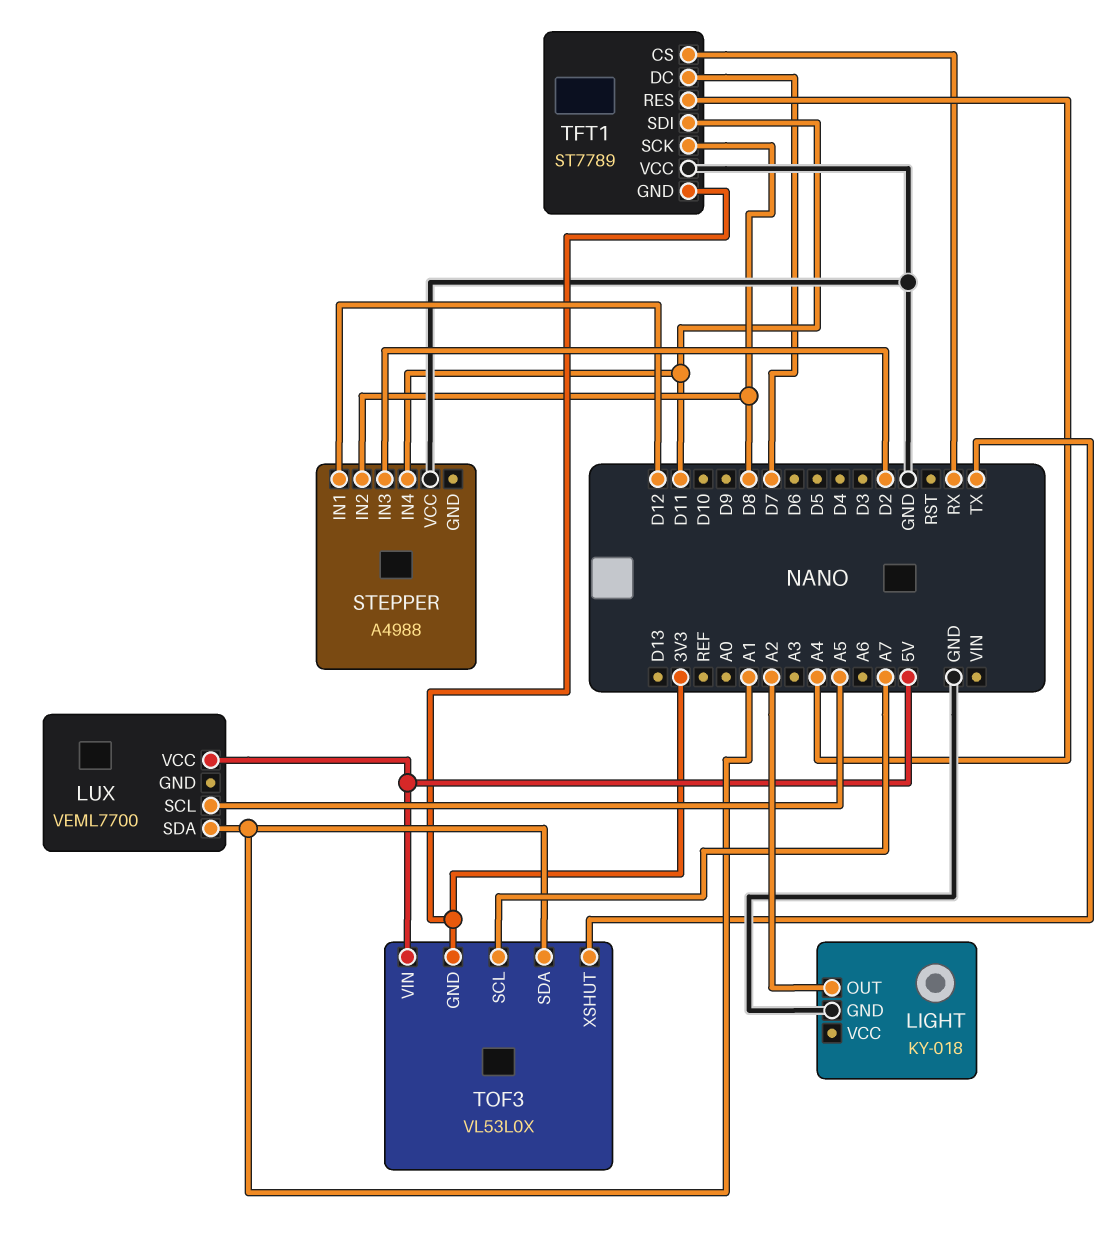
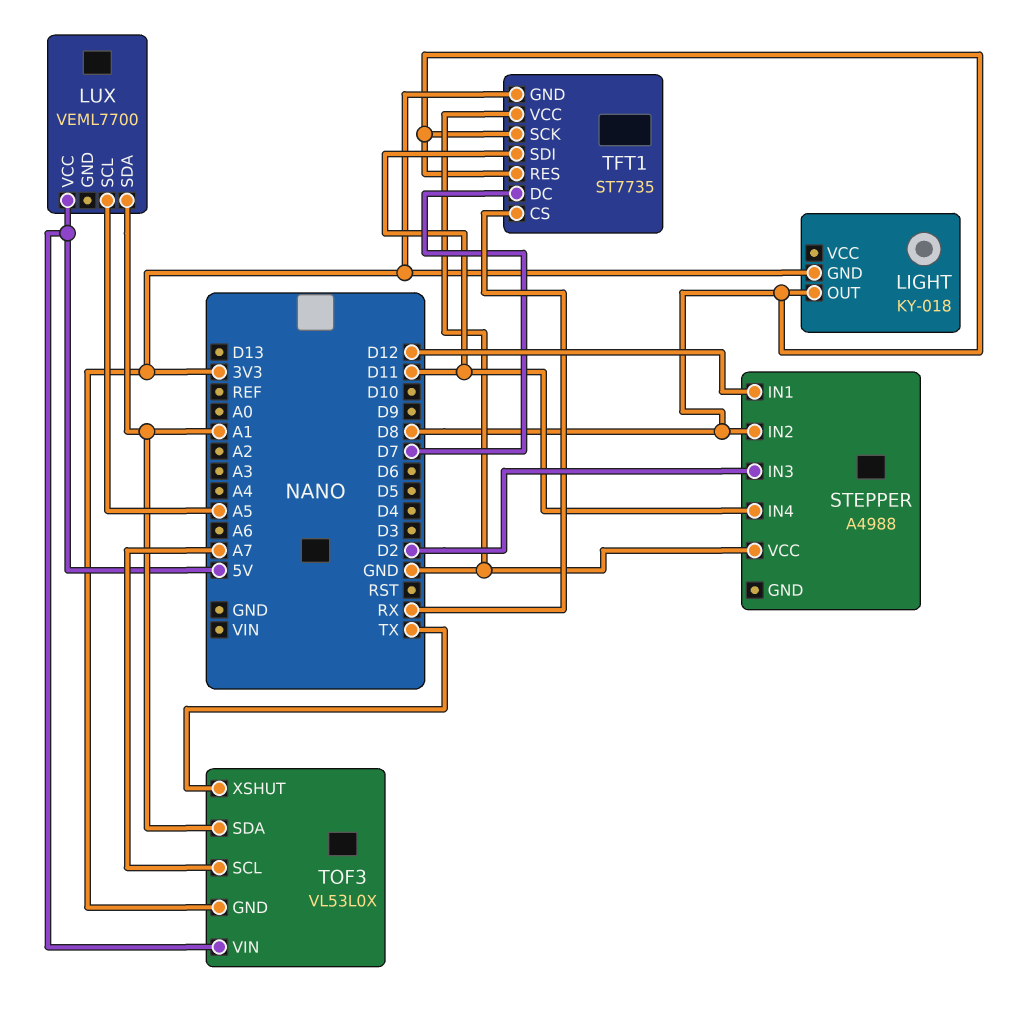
LIGHT pin GND: GND -> 3V3
LIGHT pin OUT: A2 -> D8
TFT1: ST7789 -> ST7735
TFT1 pin RES: A4 -> D8

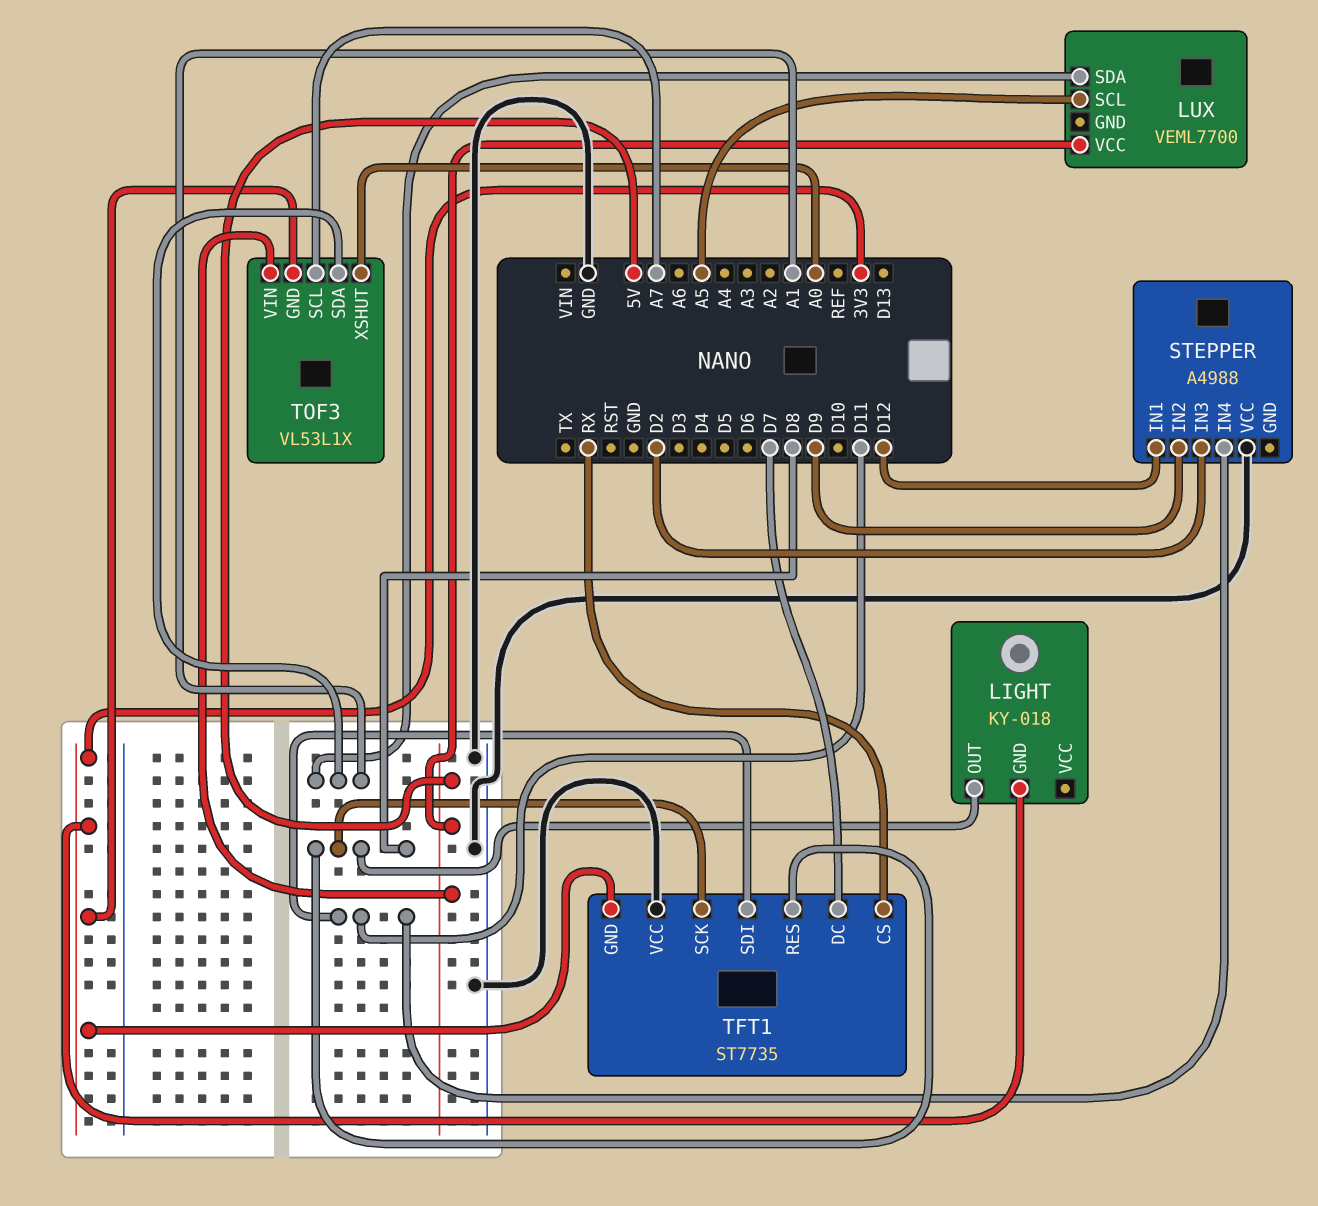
STEPPER pin IN2: D8 -> D9
TOF3: VL53L0X -> VL53L1X
TOF3 pin XSHUT: TX -> A0

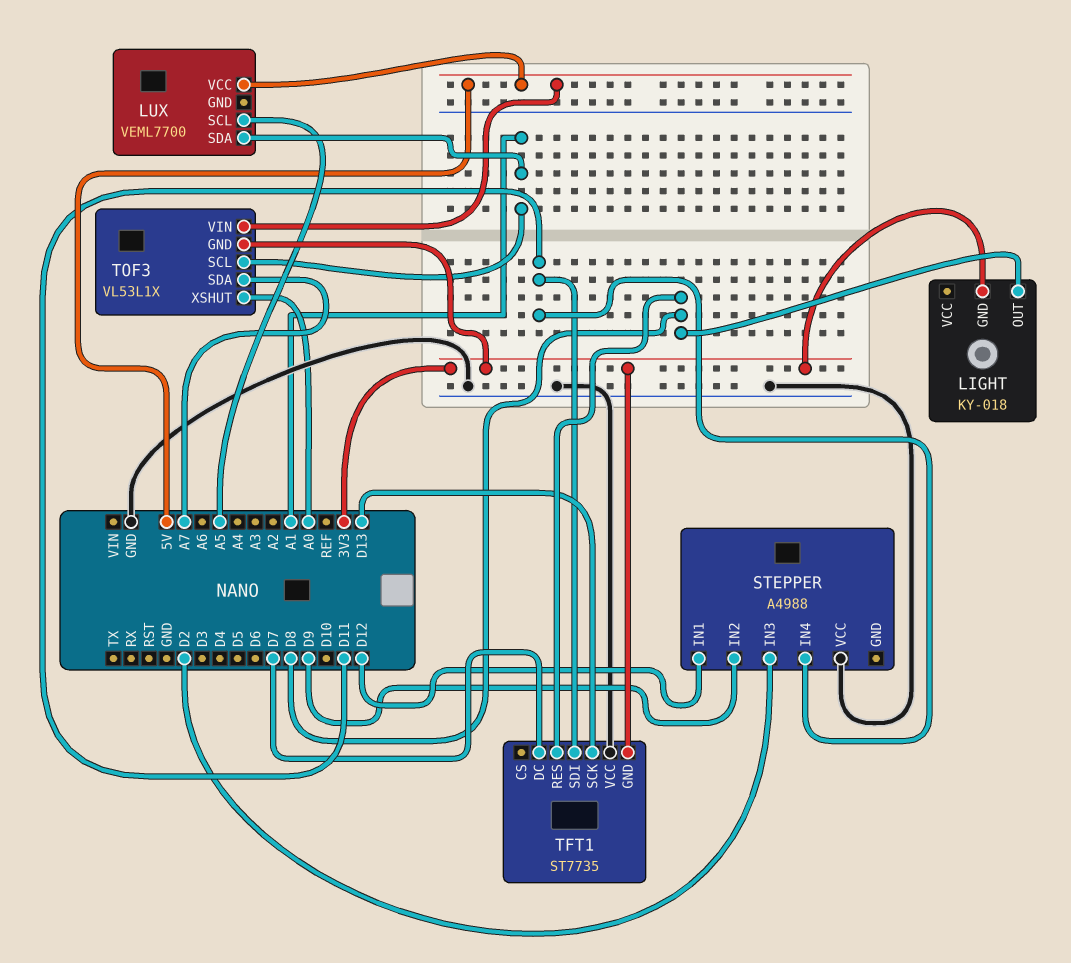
TFT1 pin CS: RX -> none
TFT1 pin SCK: D8 -> D13
TOF3 pin SCL: A7 -> A1
TOF3 pin SDA: A1 -> A7

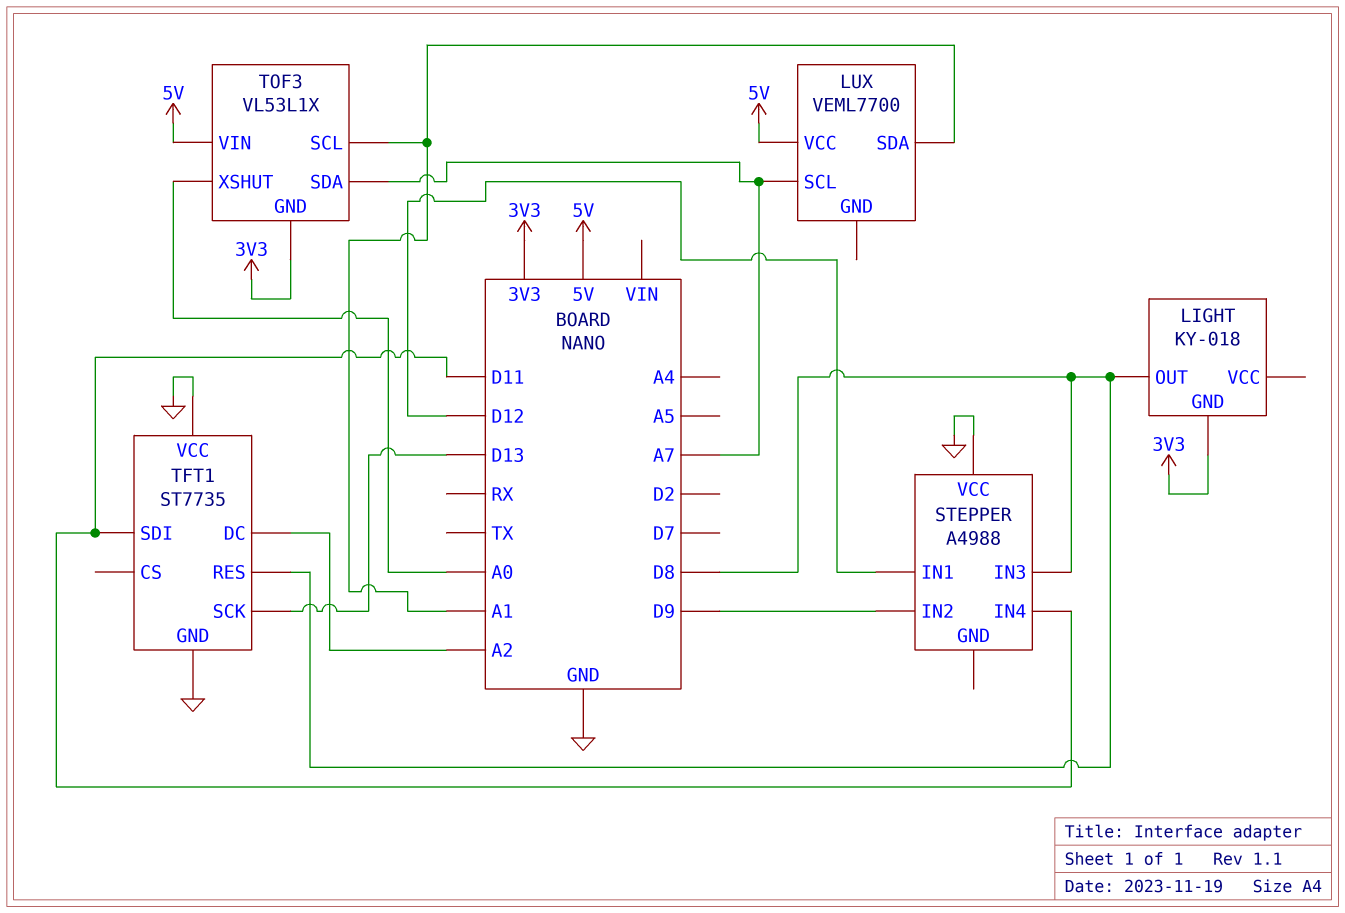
LUX pin SCL: A5 -> A7
STEPPER pin IN3: D2 -> D8
TFT1 pin DC: D7 -> A2
TFT1 pin GND: 3V3 -> GND

